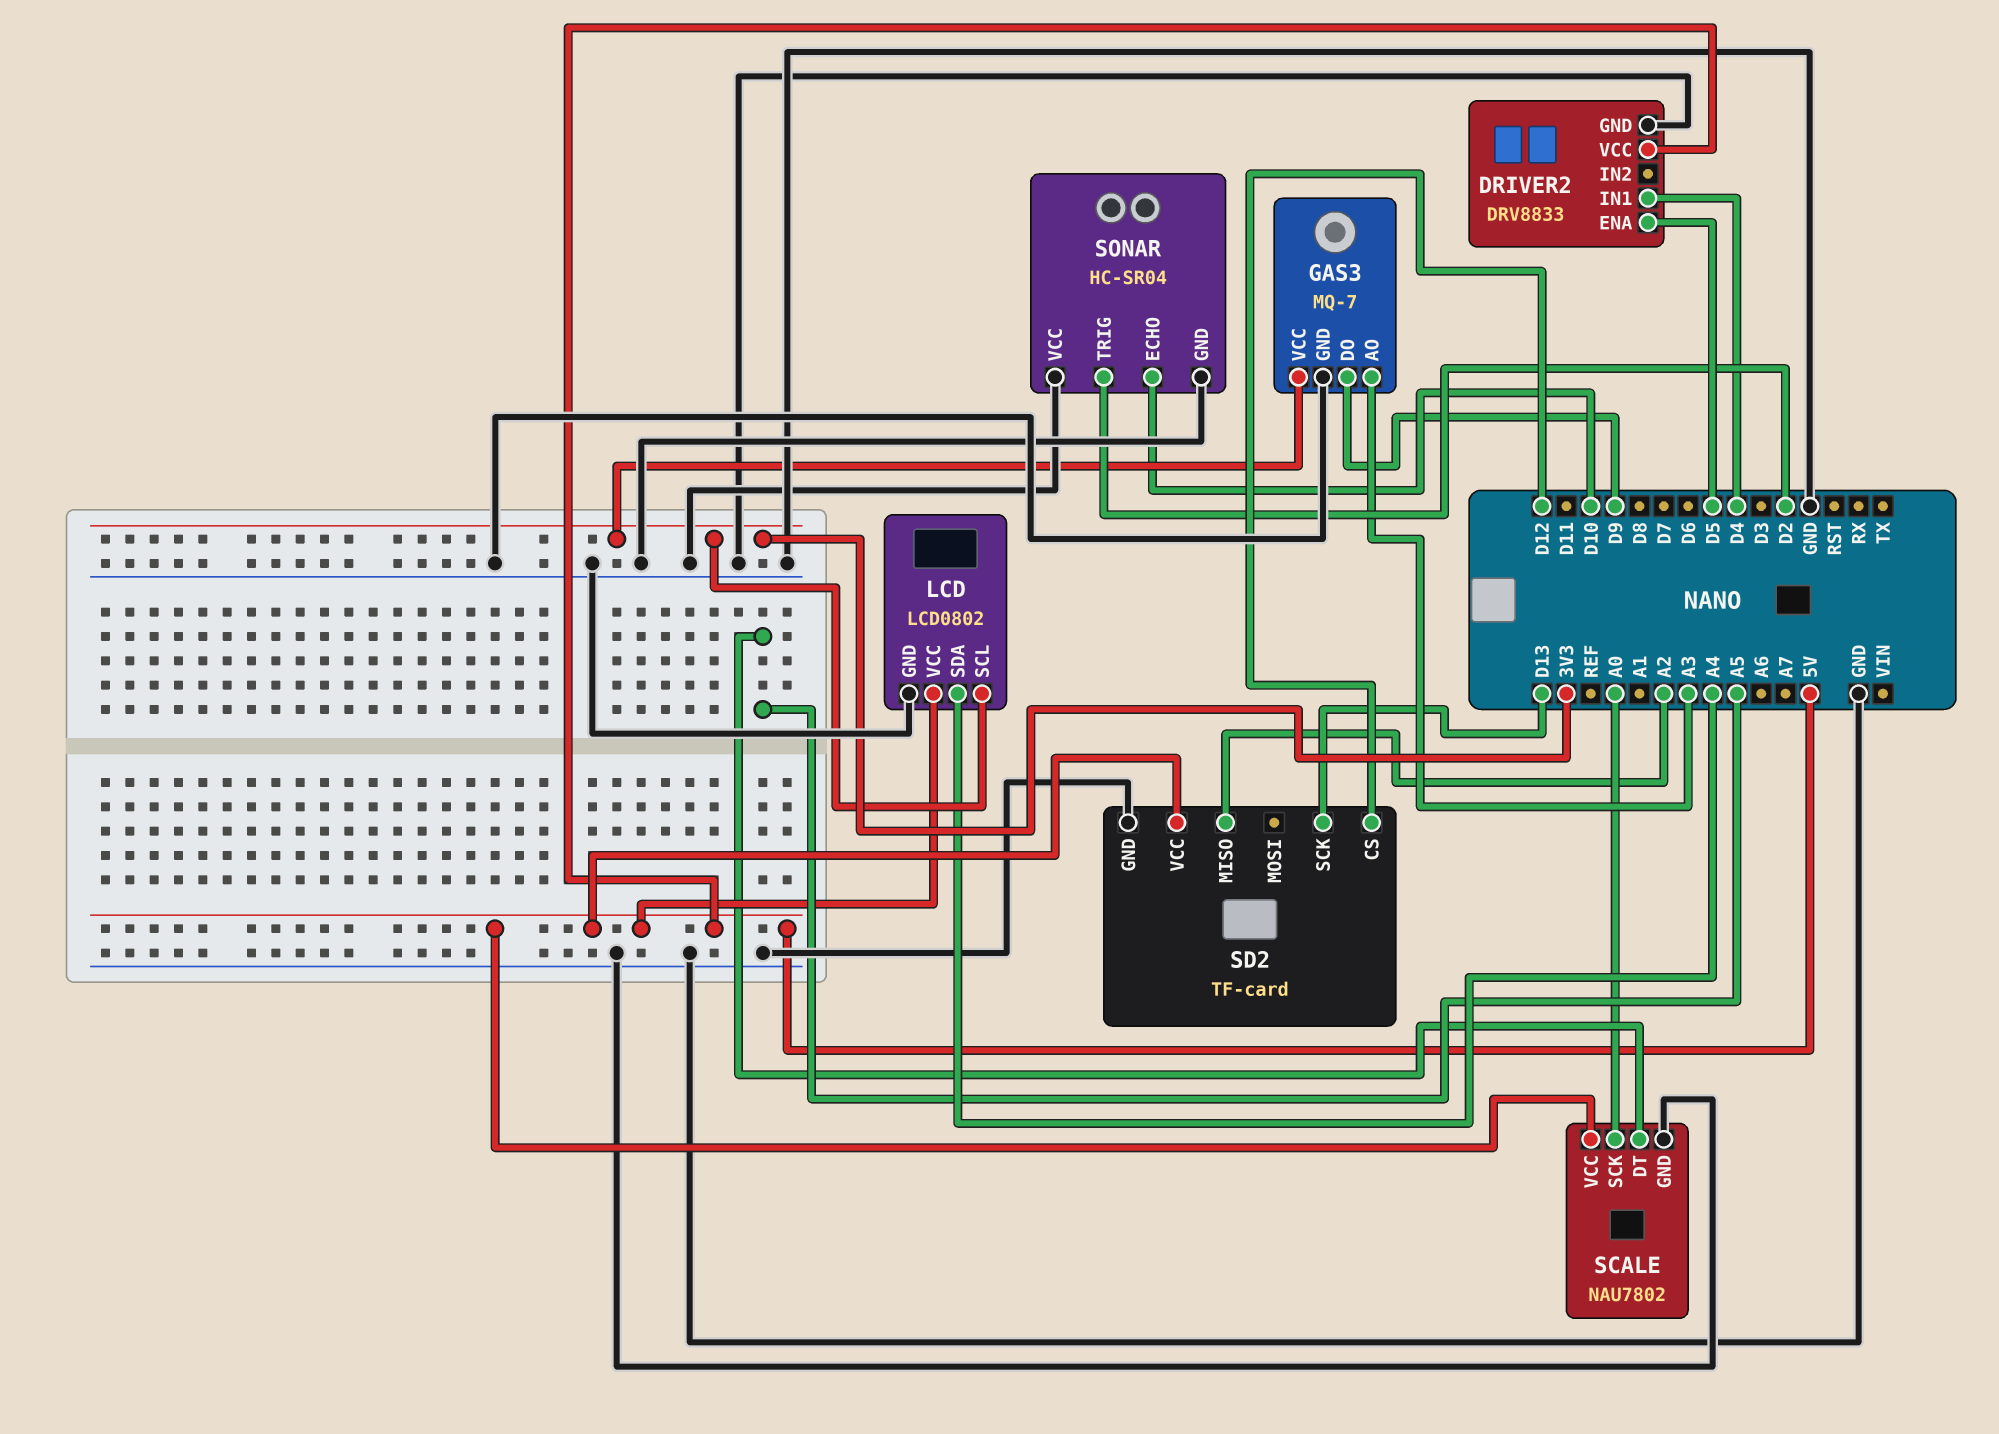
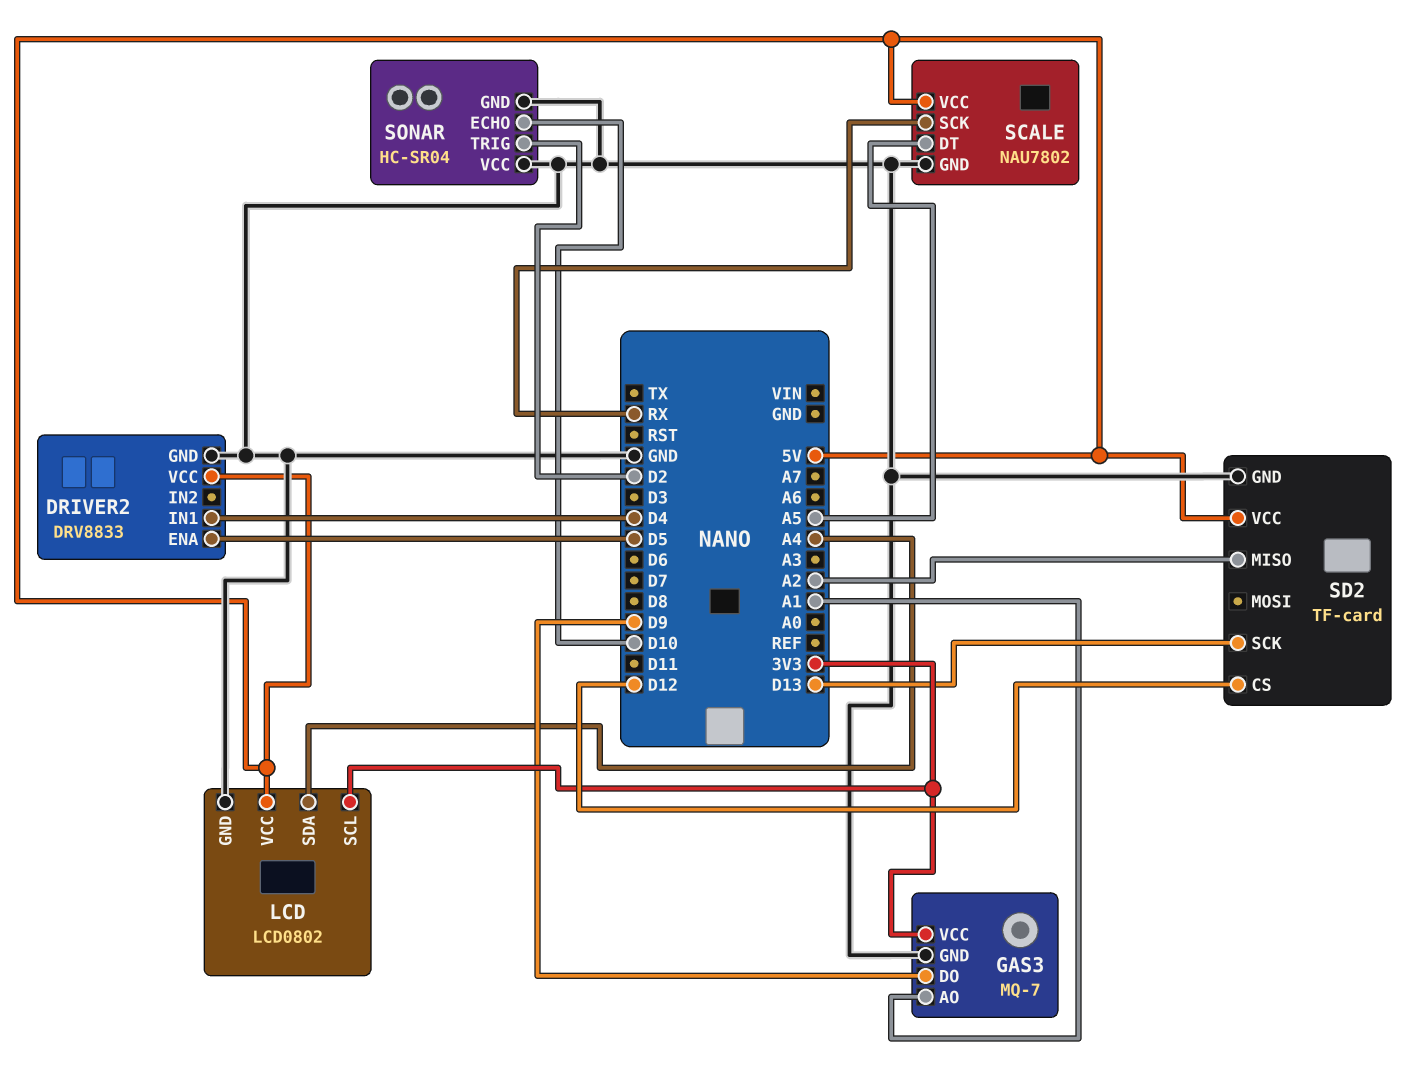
GAS3 pin AO: A3 -> A1
SCALE pin SCK: A0 -> RX

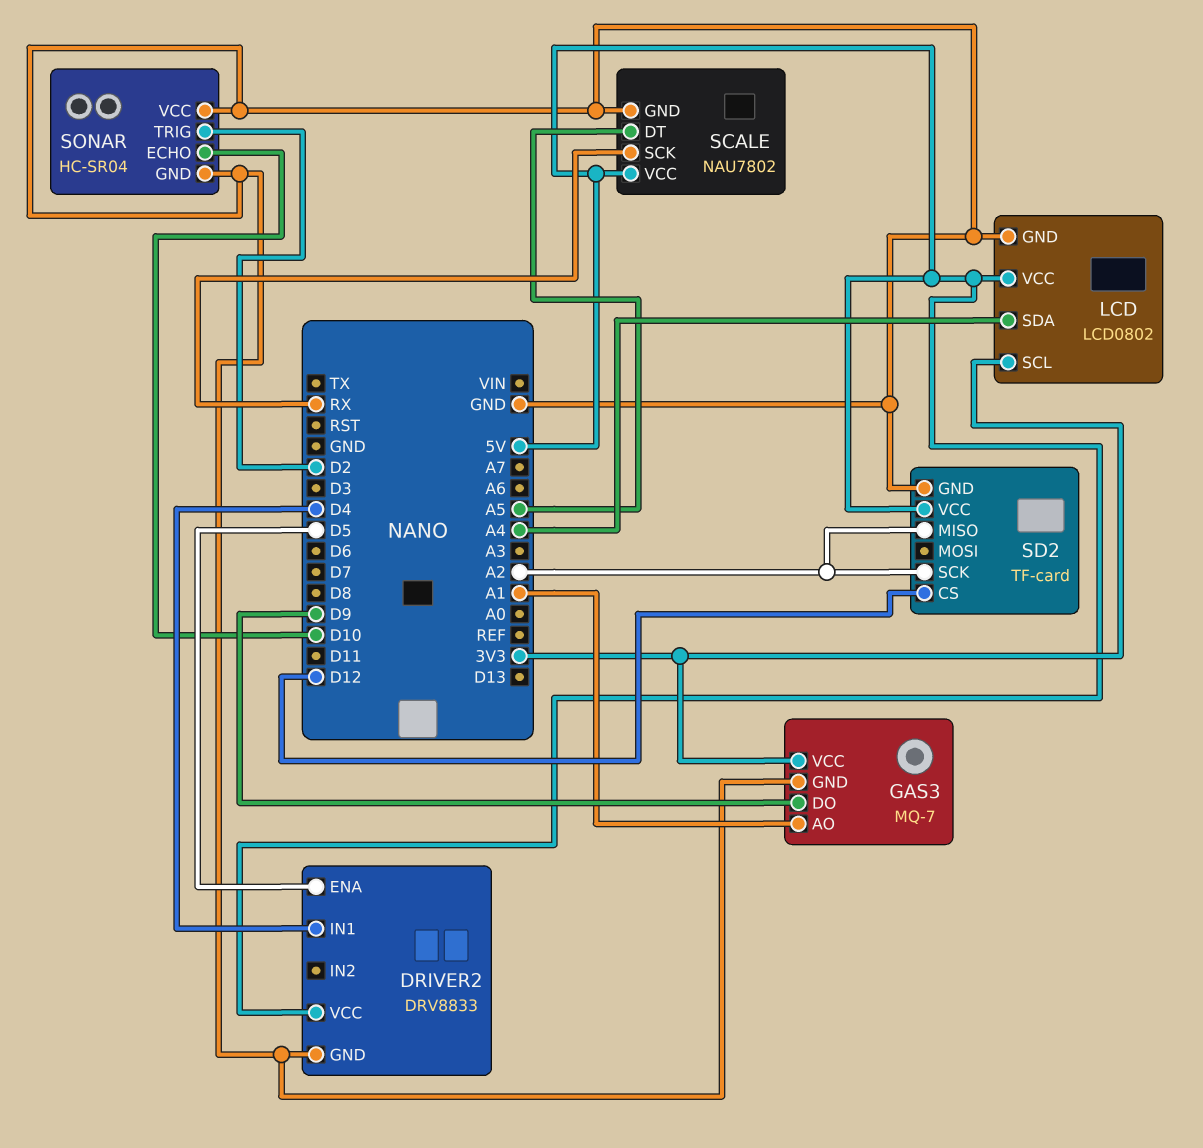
SD2 pin SCK: D13 -> A2

